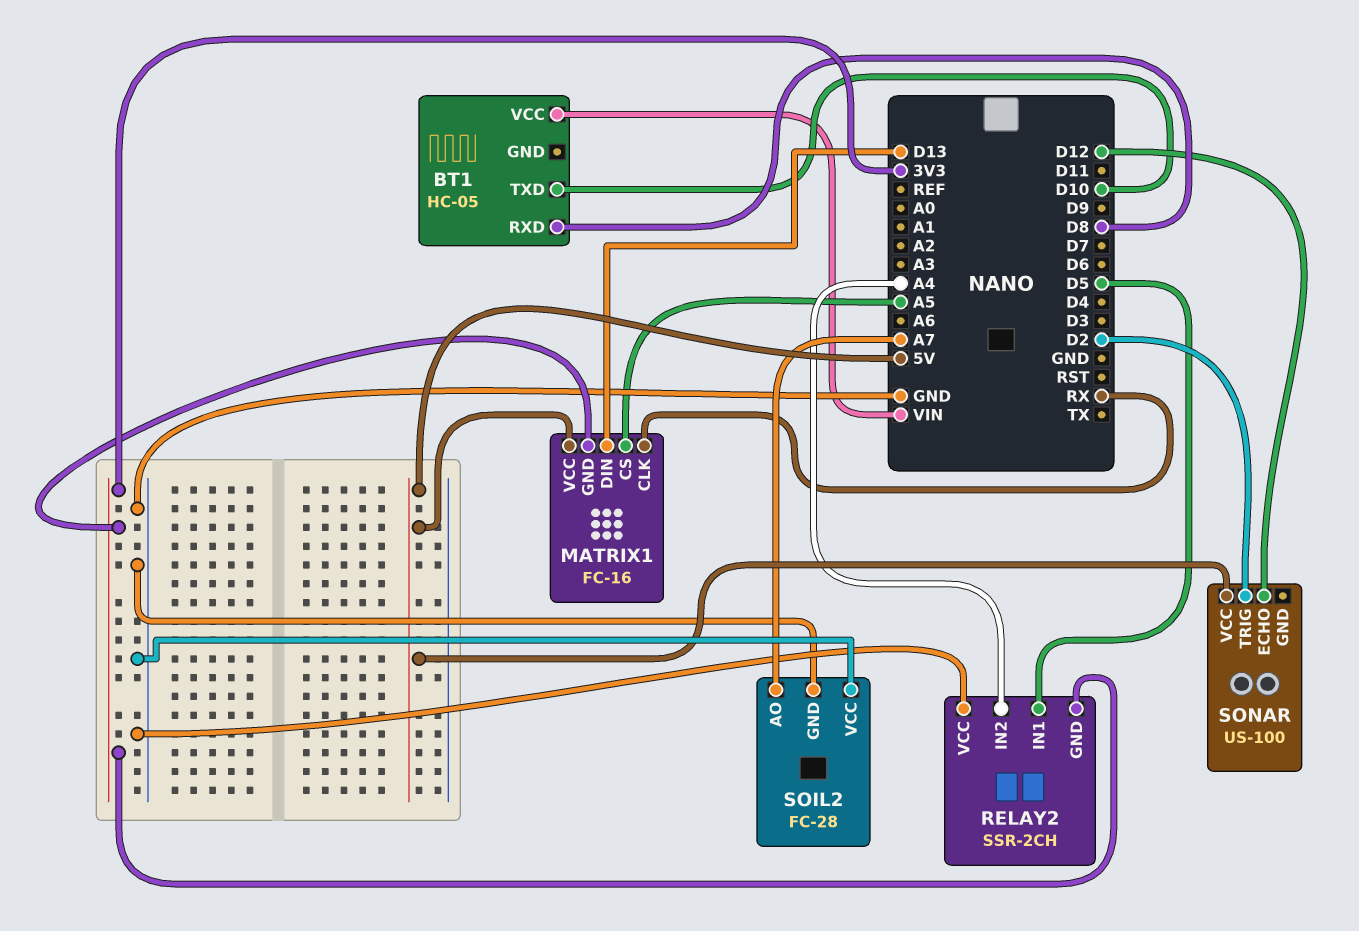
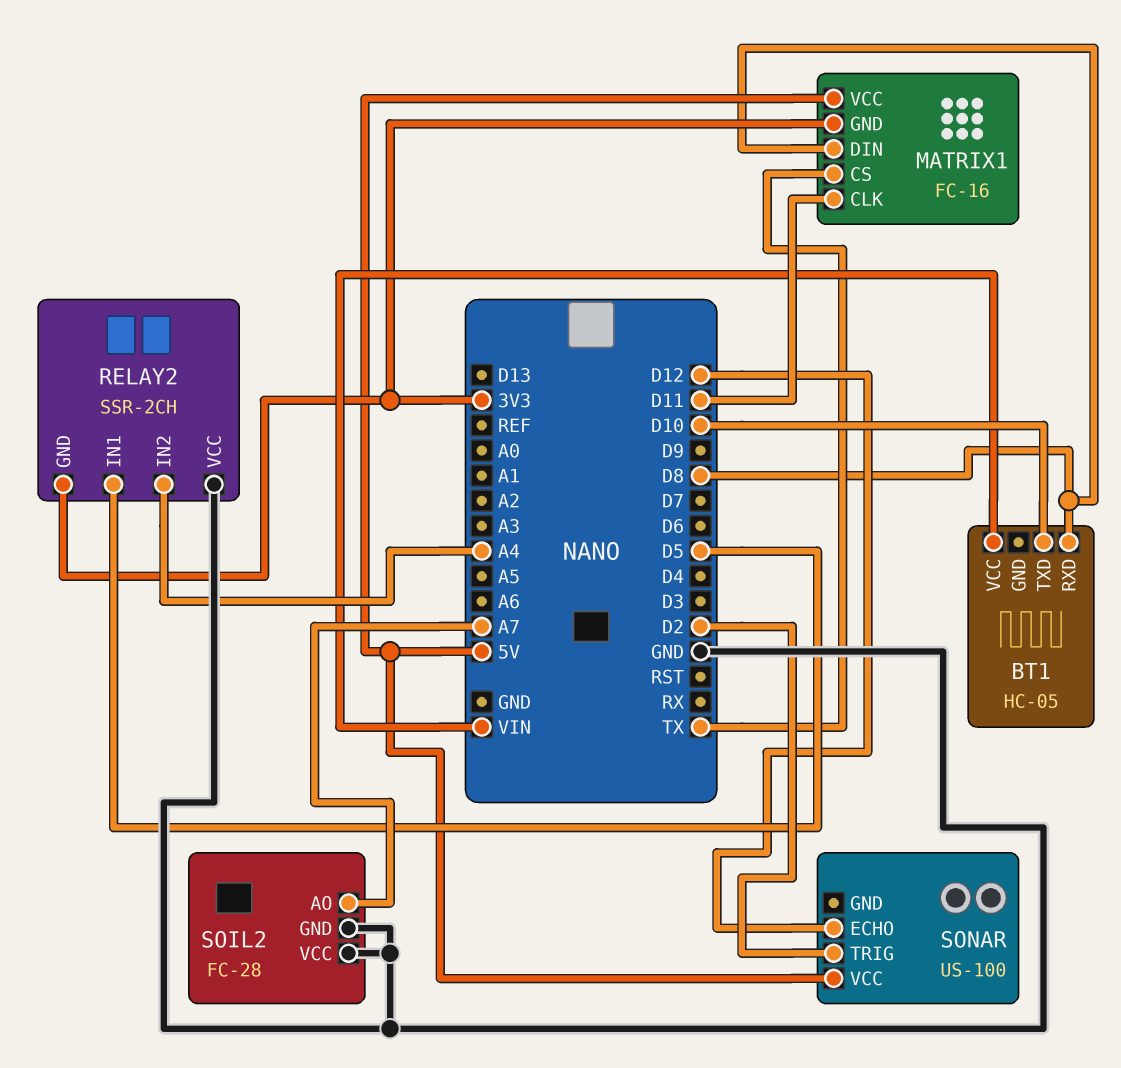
MATRIX1 pin CLK: RX -> D11
MATRIX1 pin CS: A5 -> TX
MATRIX1 pin DIN: D13 -> D8

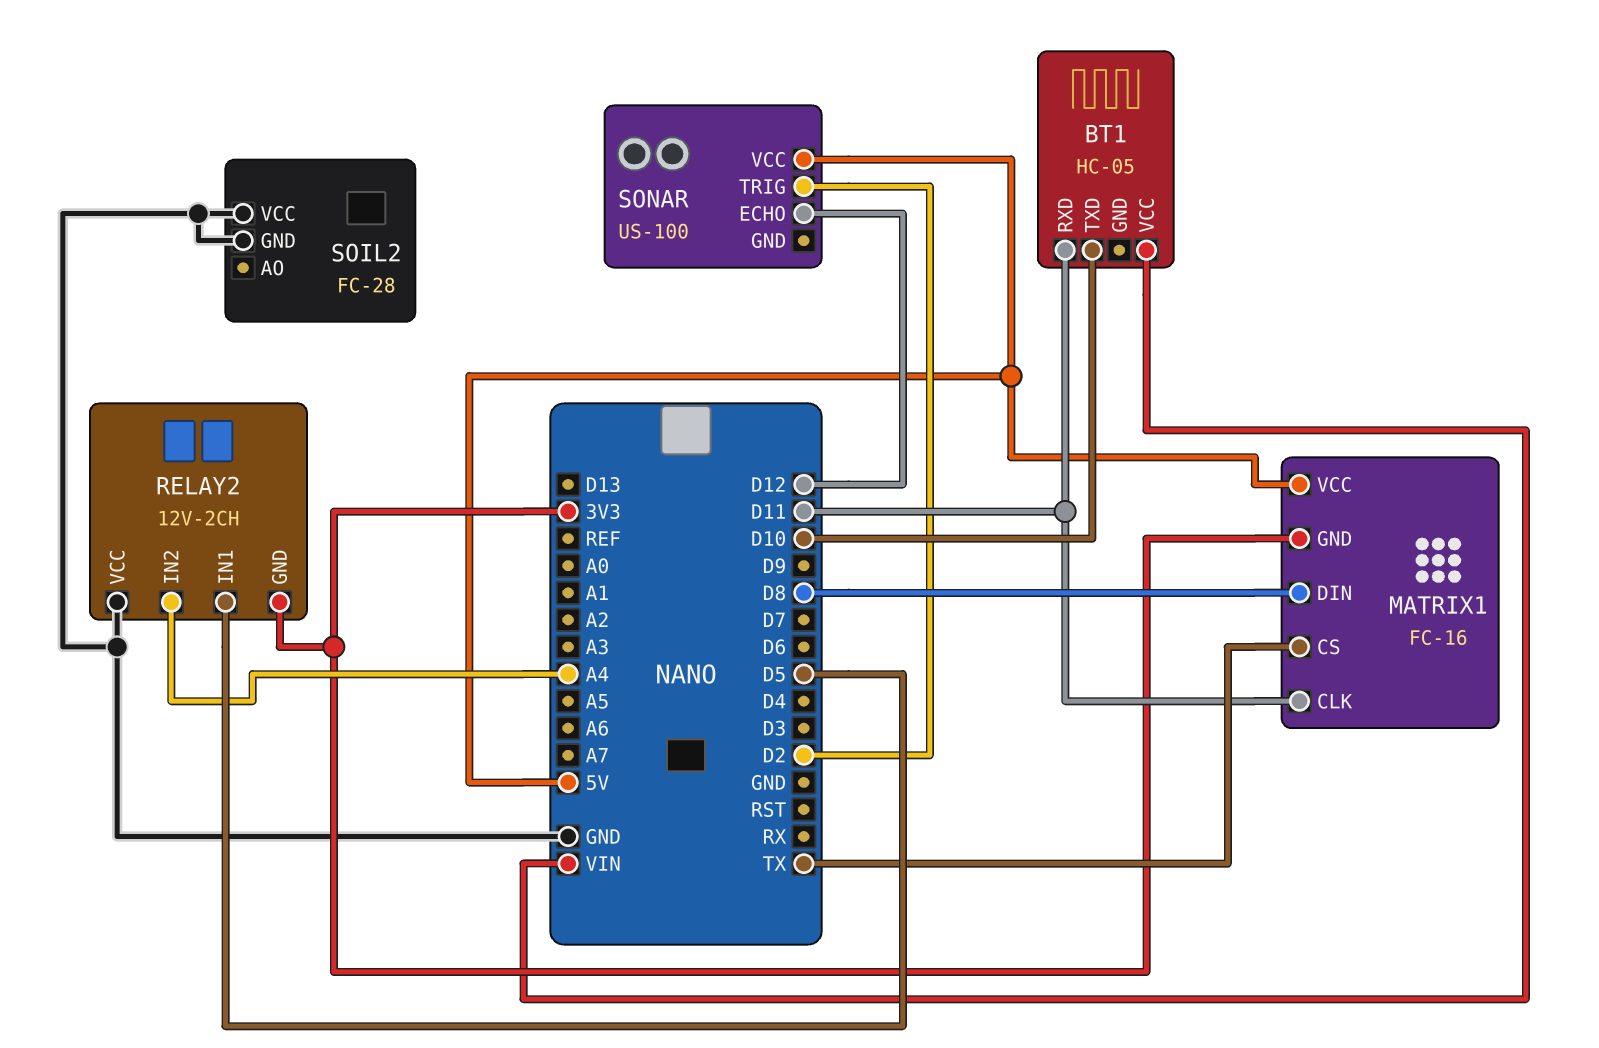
BT1 pin RXD: D8 -> D11
RELAY2: SSR-2CH -> 12V-2CH
SOIL2 pin AO: A7 -> none

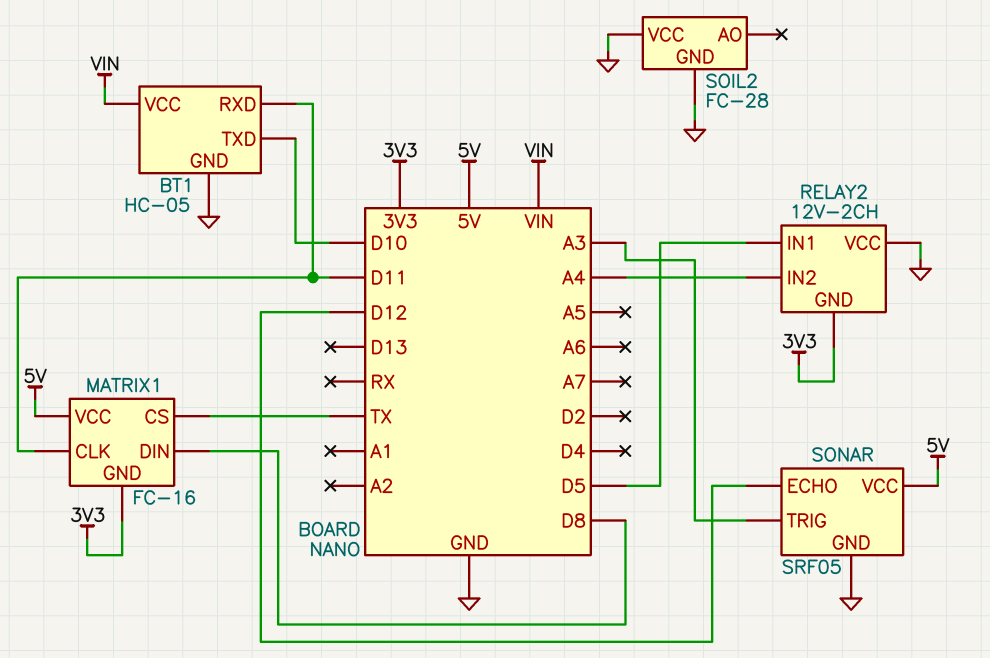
BT1 pin GND: none -> GND
SONAR: US-100 -> SRF05
SONAR pin GND: none -> GND
SONAR pin TRIG: D2 -> A3

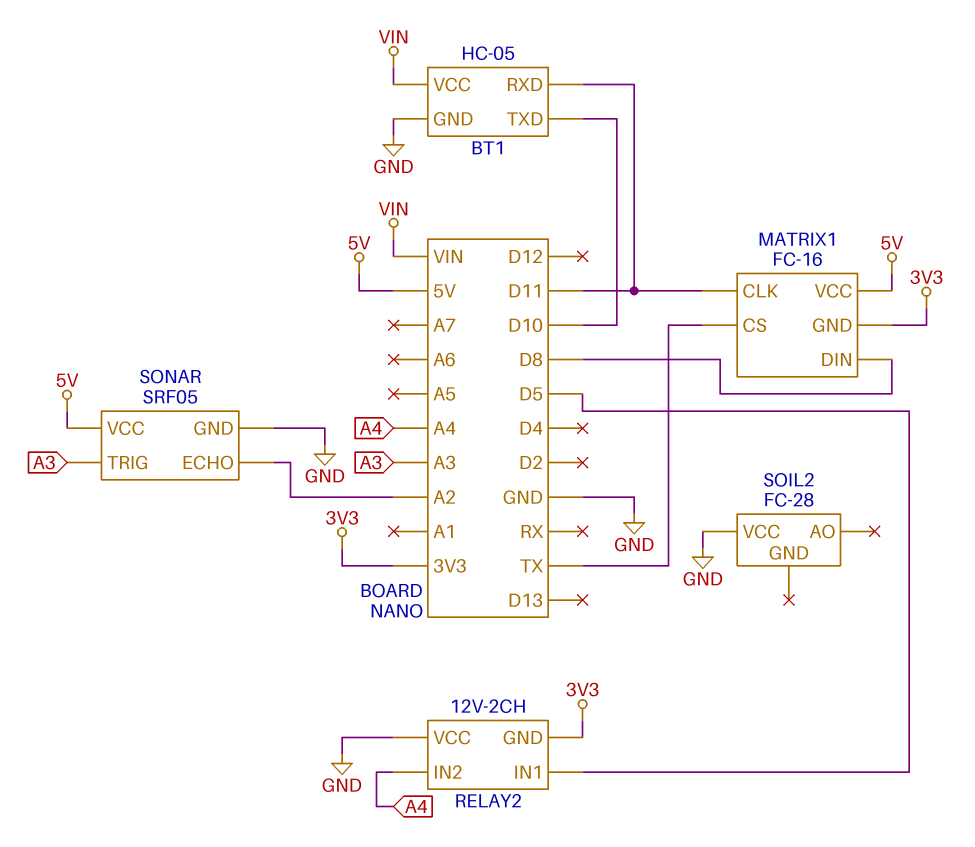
SOIL2 pin GND: GND -> none
SONAR pin ECHO: D12 -> A2

